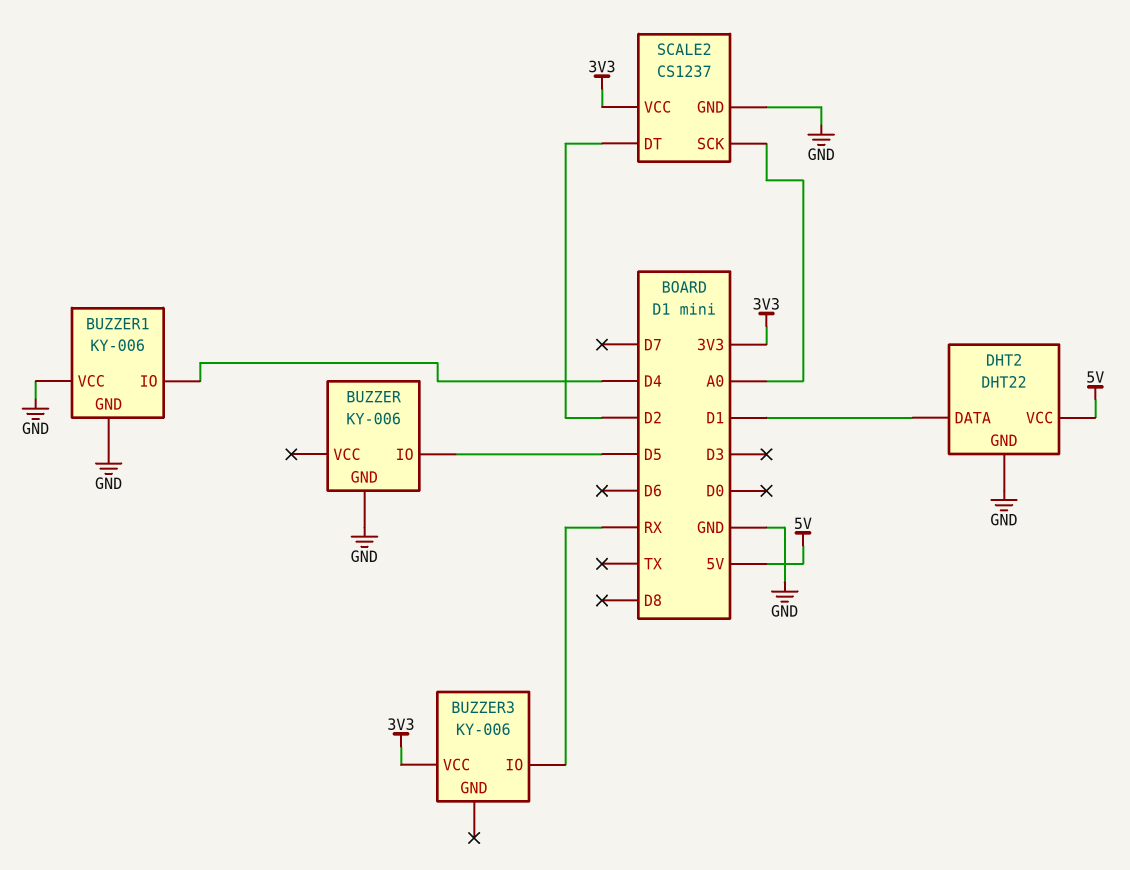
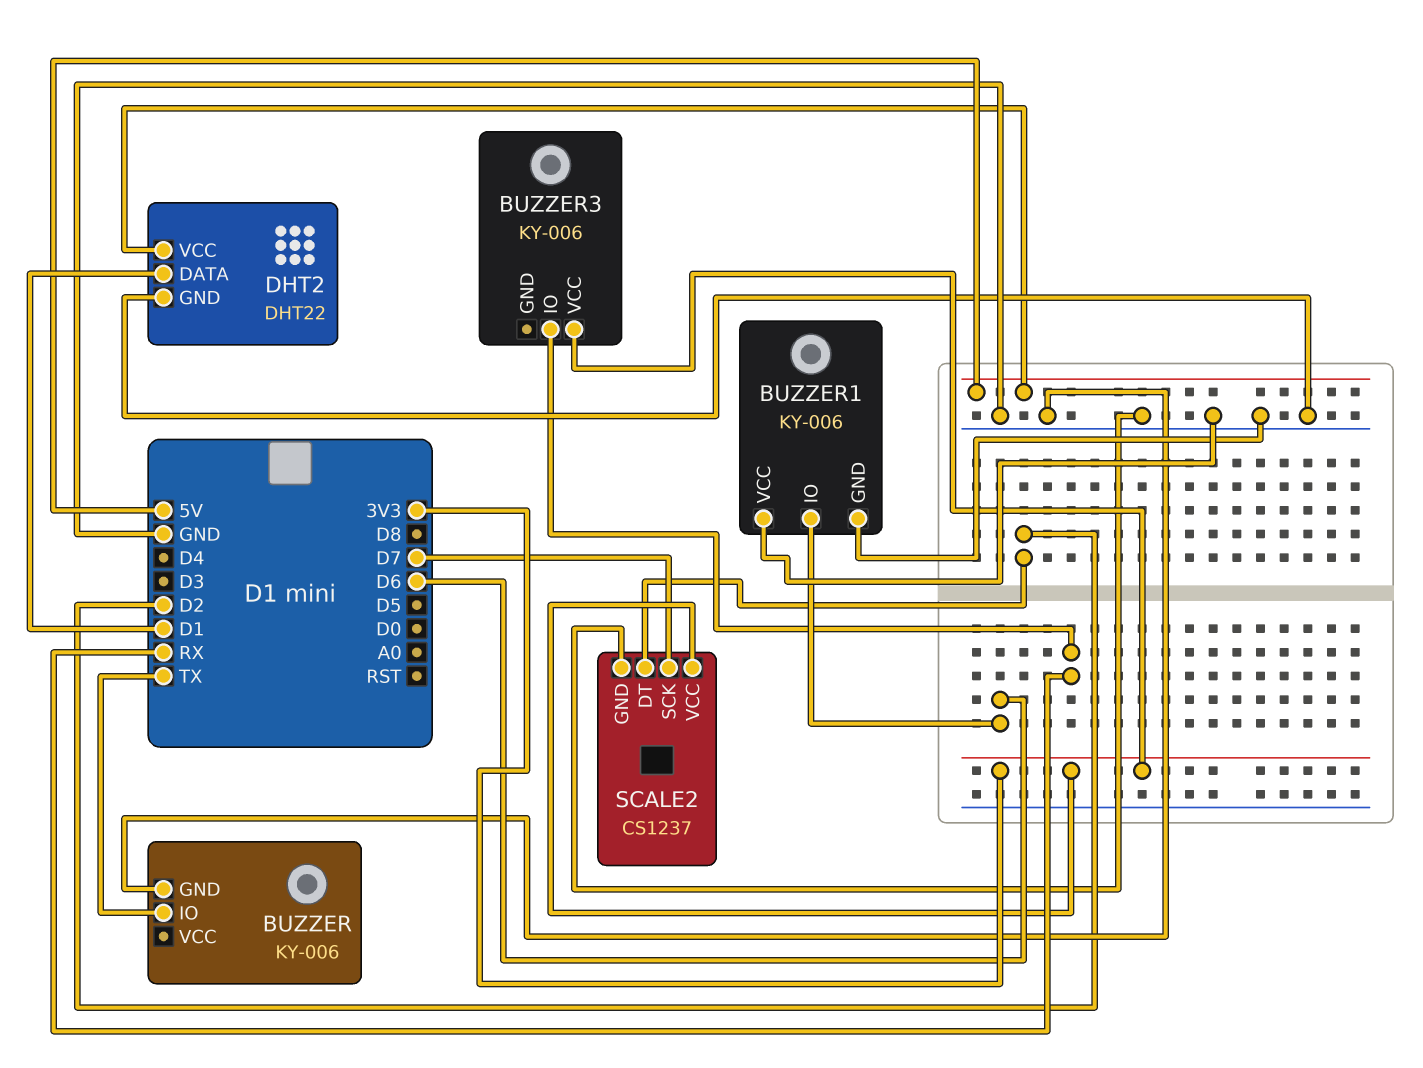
BUZZER pin IO: D5 -> TX
BUZZER1 pin IO: D4 -> D6
SCALE2 pin SCK: A0 -> D7

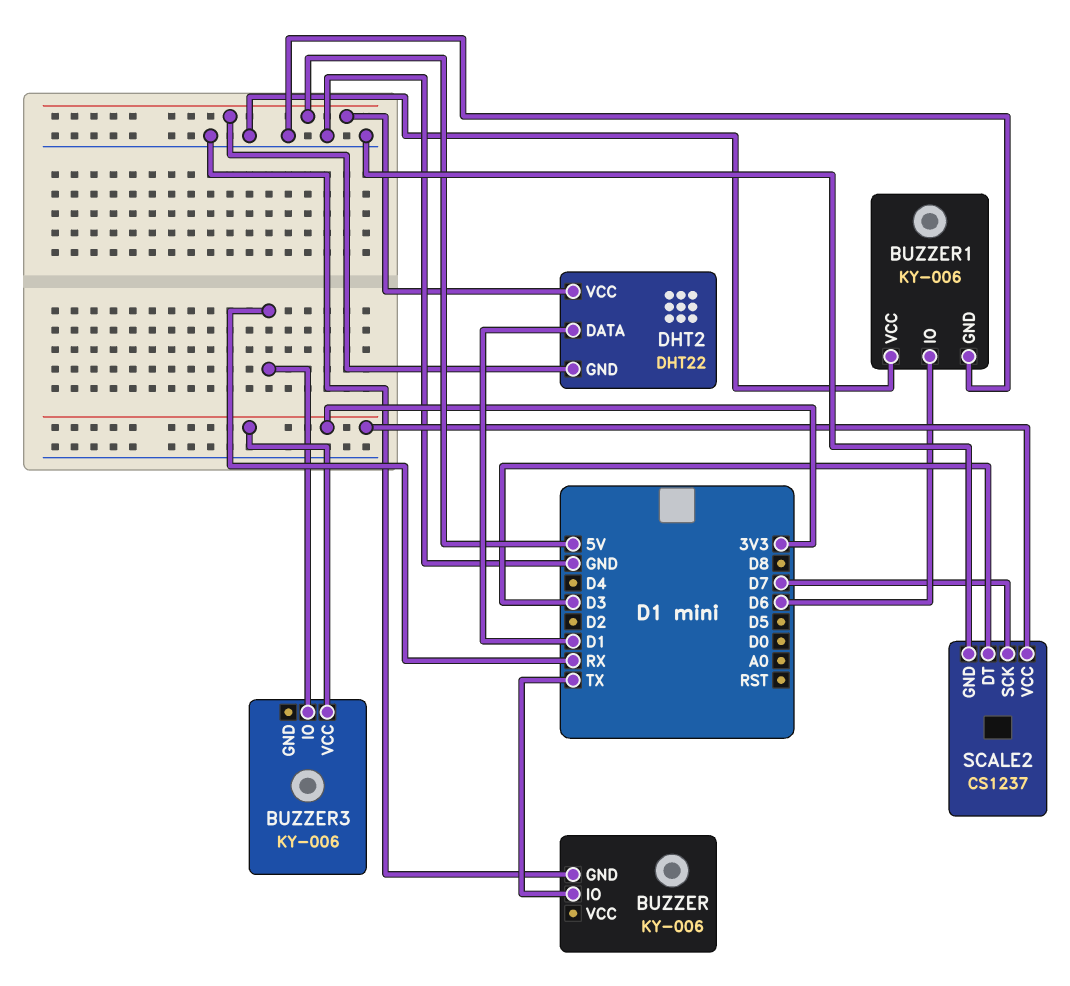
DHT2 pin GND: GND -> 5V
SCALE2 pin DT: D2 -> D3

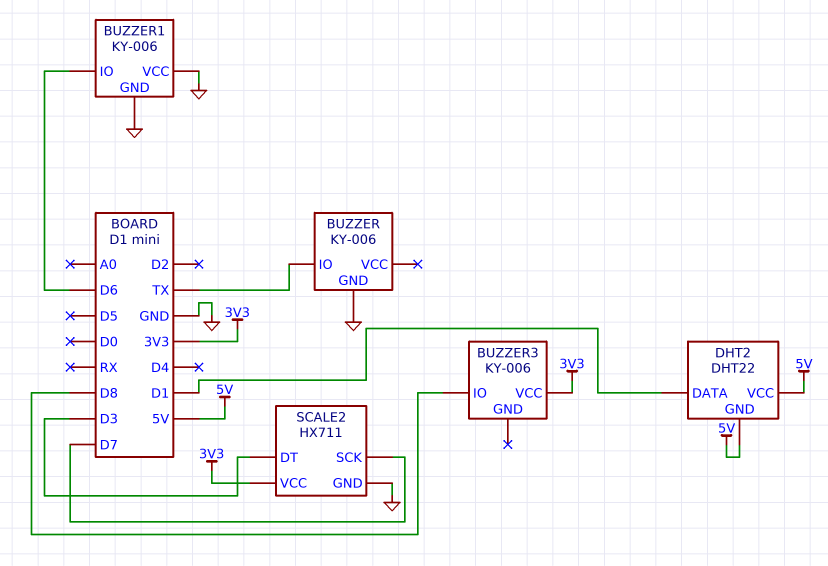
BUZZER3 pin IO: RX -> D8
SCALE2: CS1237 -> HX711

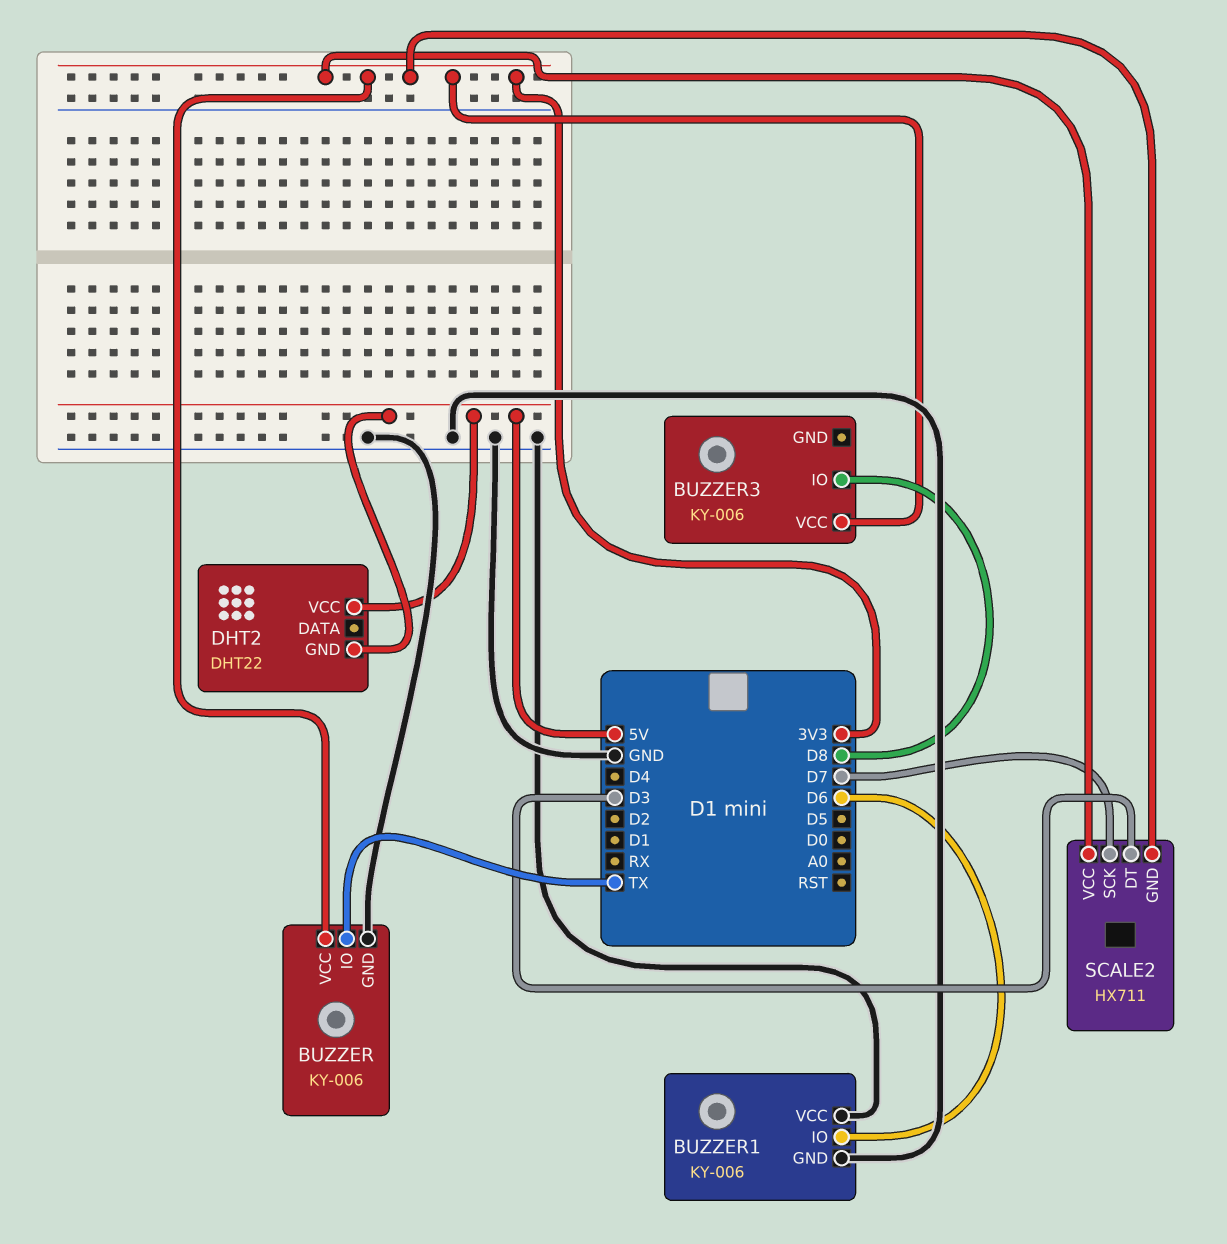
BUZZER pin VCC: none -> 3V3
DHT2 pin DATA: D1 -> none
SCALE2 pin GND: GND -> 3V3

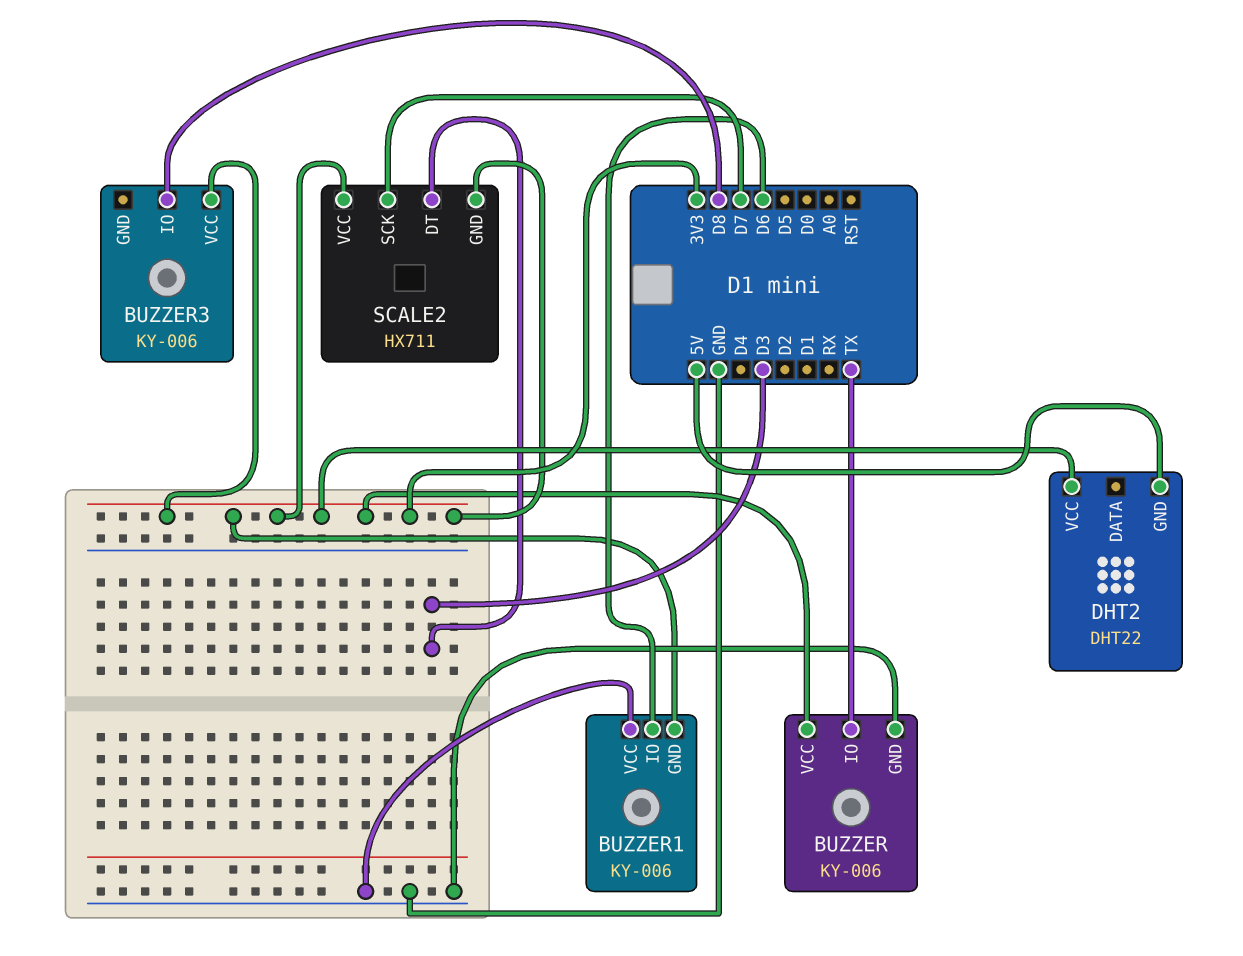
BUZZER1 pin GND: GND -> 3V3
DHT2 pin VCC: 5V -> 3V3

